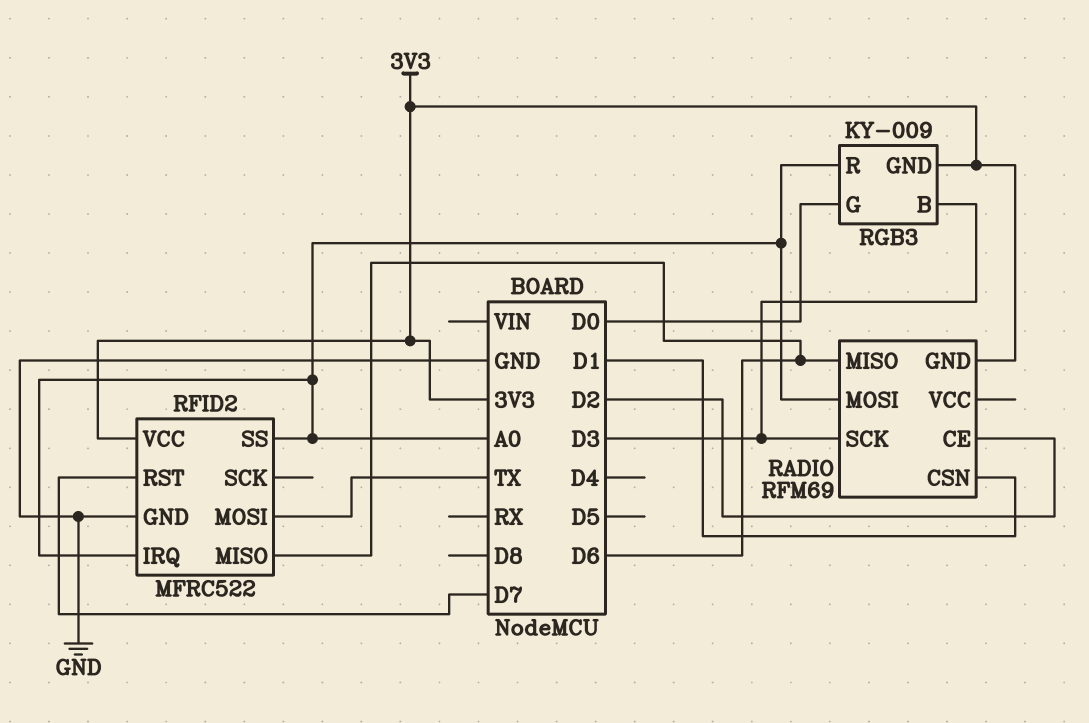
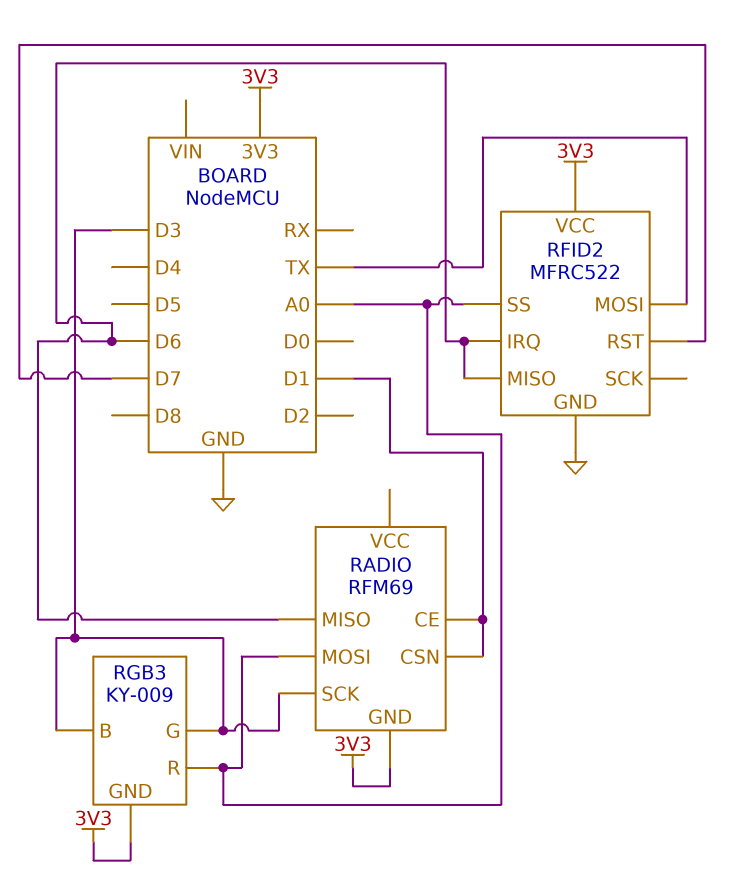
RADIO pin CE: D2 -> D1
RFID2 pin IRQ: A0 -> D6
RGB3 pin G: D0 -> D3

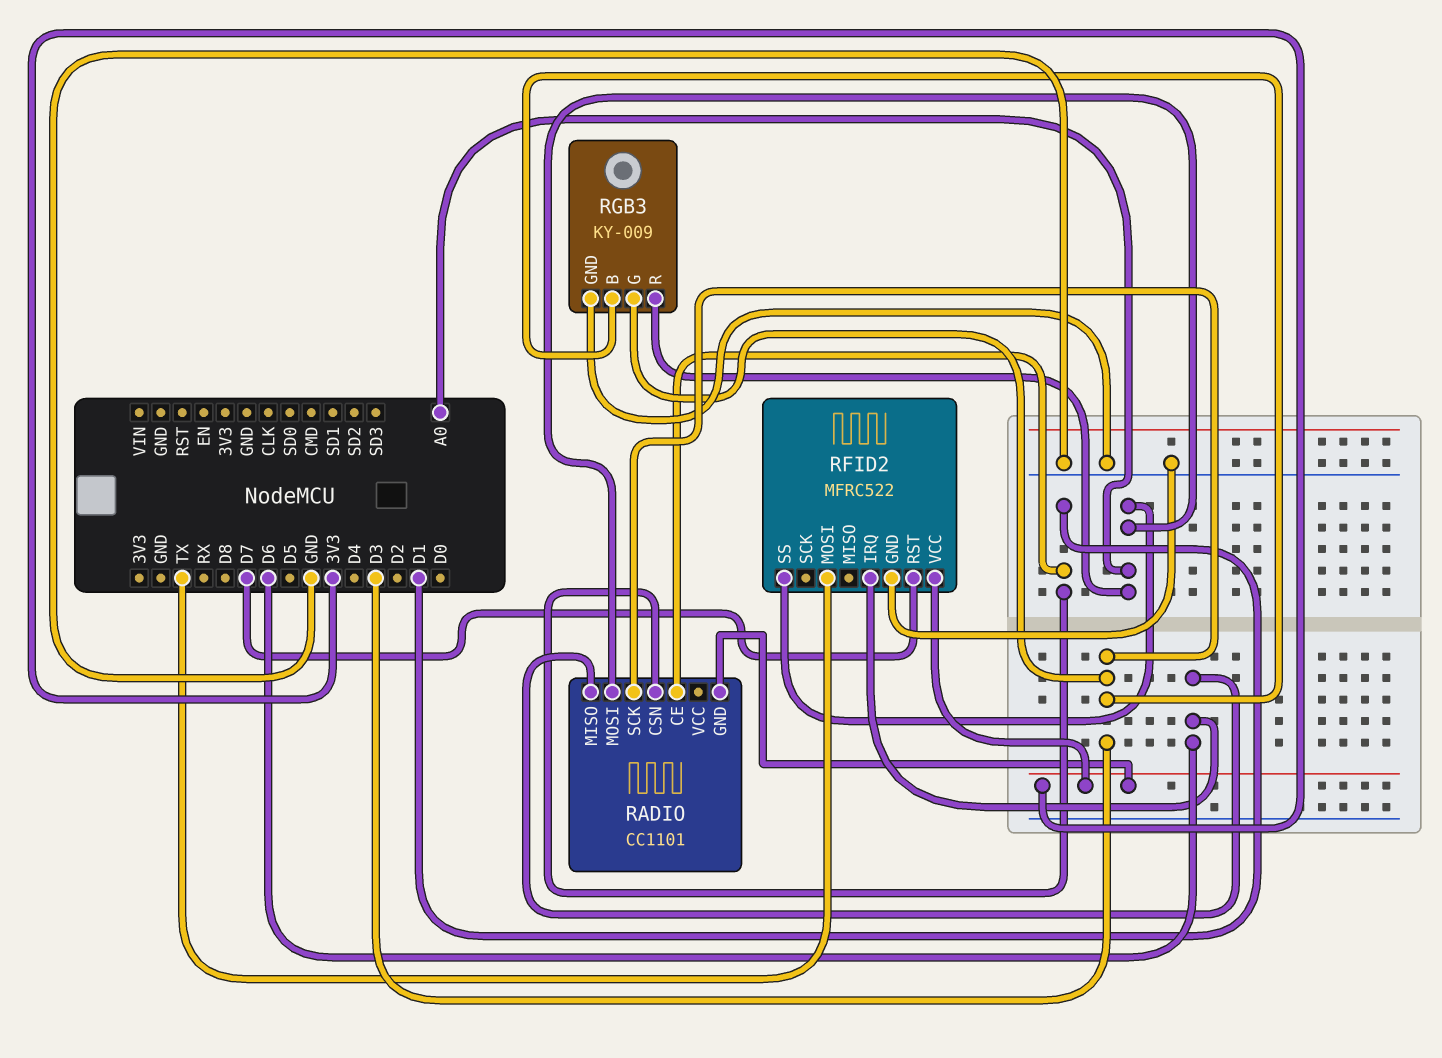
RADIO: RFM69 -> CC1101
RFID2 pin MISO: D6 -> none
RGB3 pin GND: 3V3 -> GND

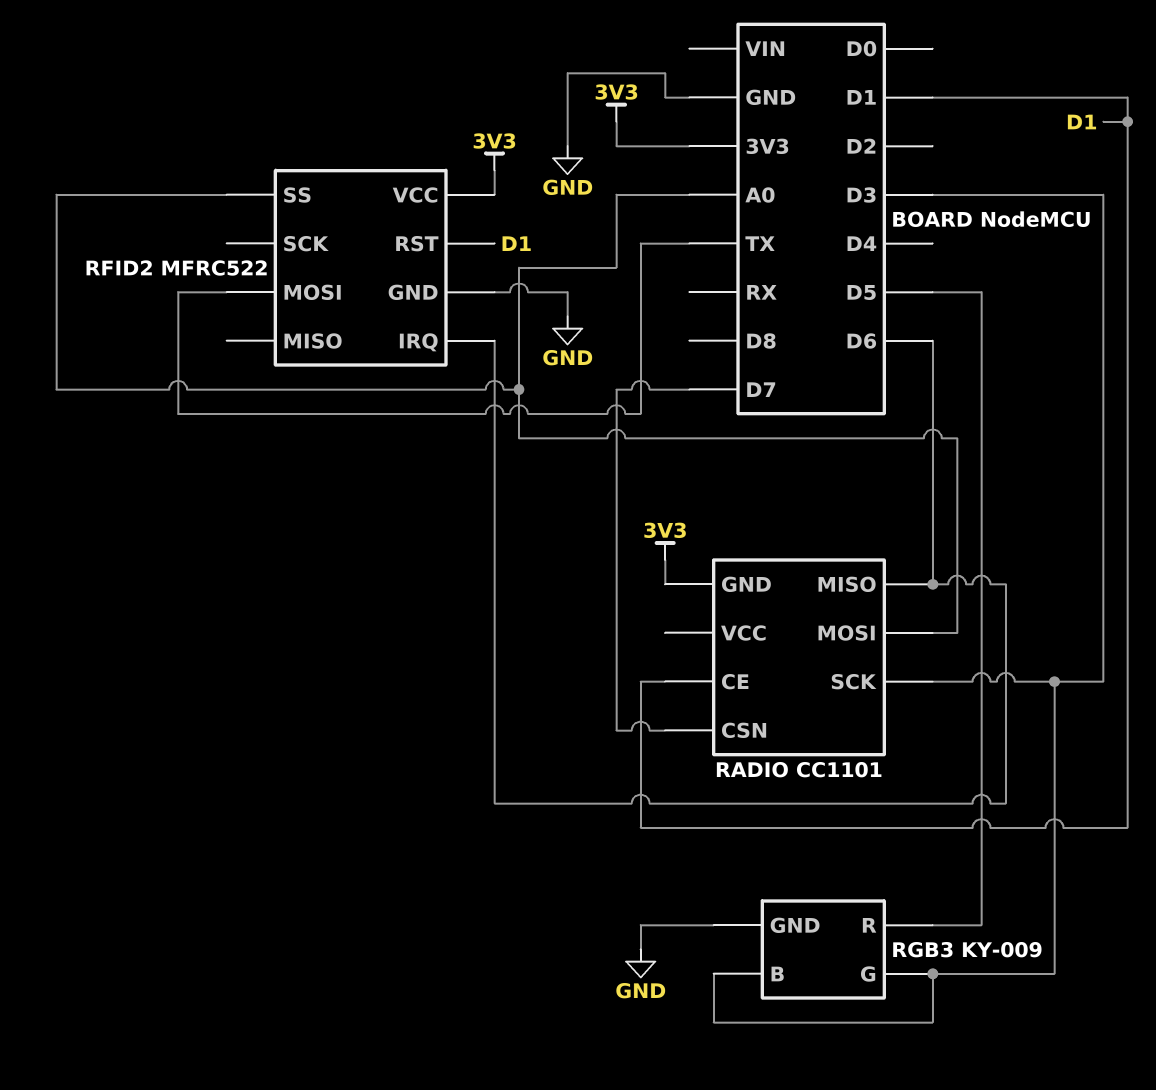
RADIO pin CSN: D1 -> D7
RFID2 pin RST: D7 -> D1
RGB3 pin R: A0 -> D5

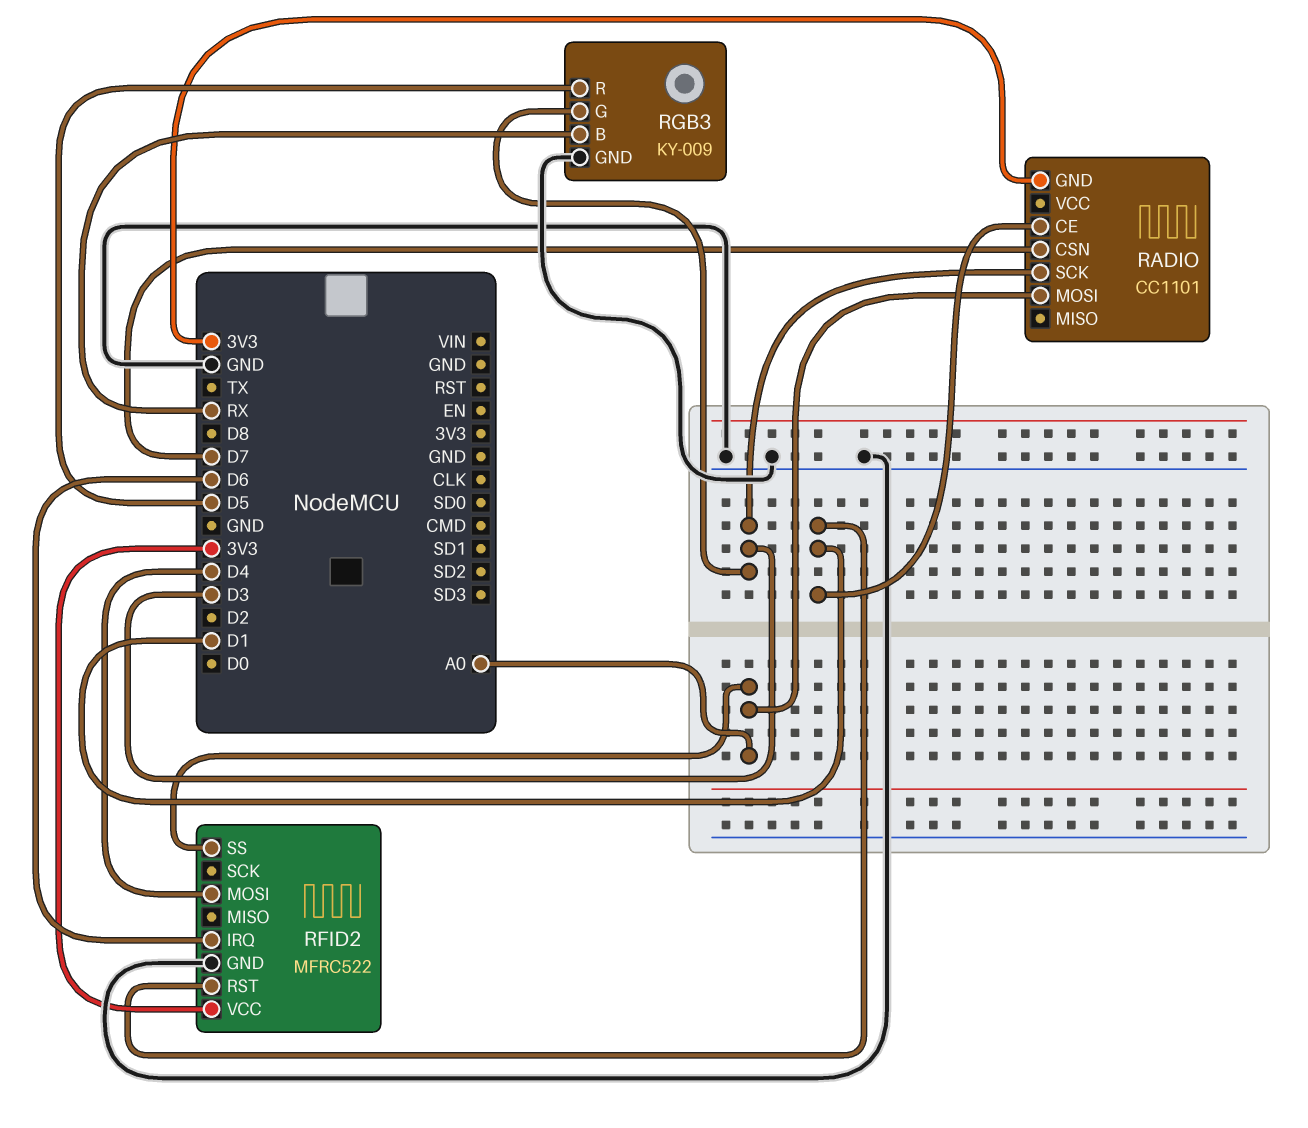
RADIO pin MISO: D6 -> none
RFID2 pin MOSI: TX -> D4
RGB3 pin B: D3 -> RX

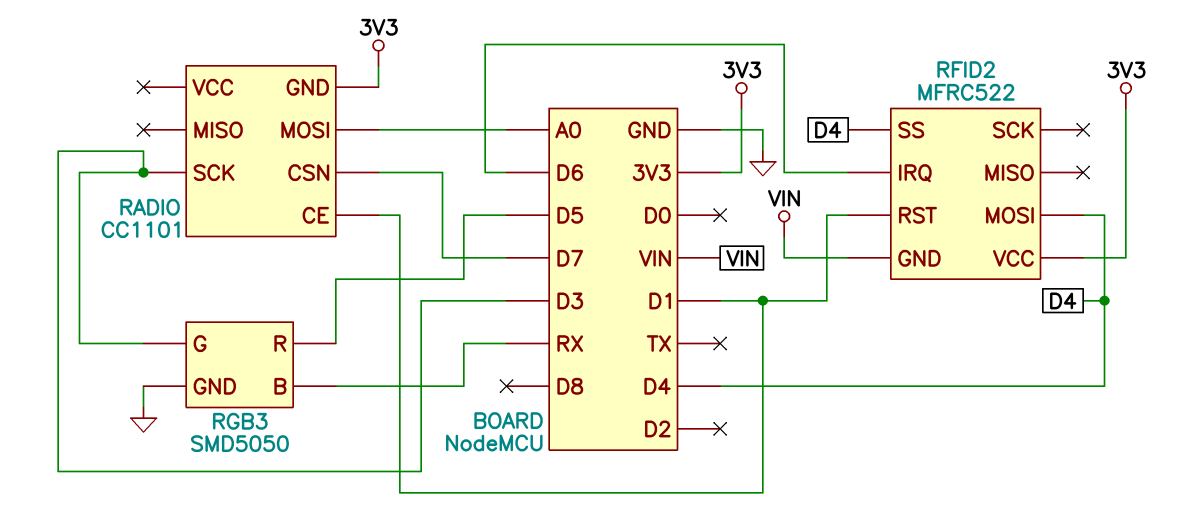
RFID2 pin GND: GND -> VIN
RFID2 pin SS: A0 -> D4
RGB3: KY-009 -> SMD5050

